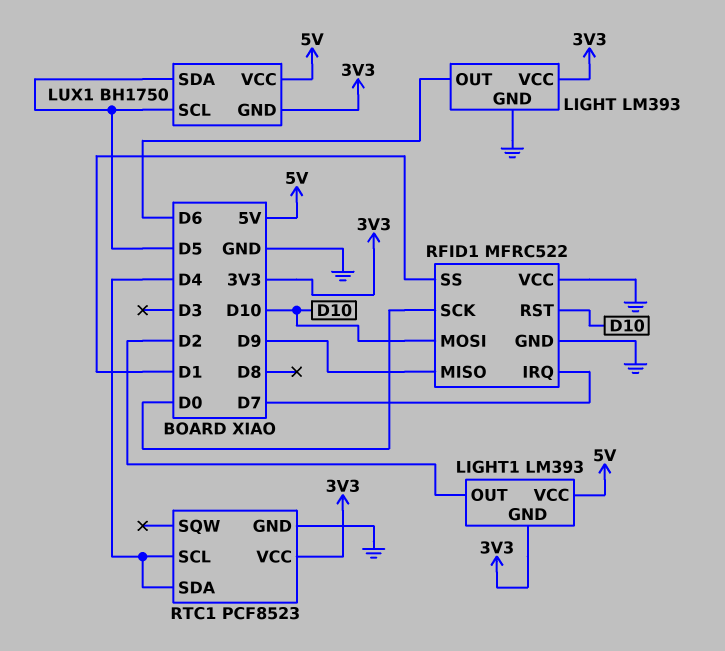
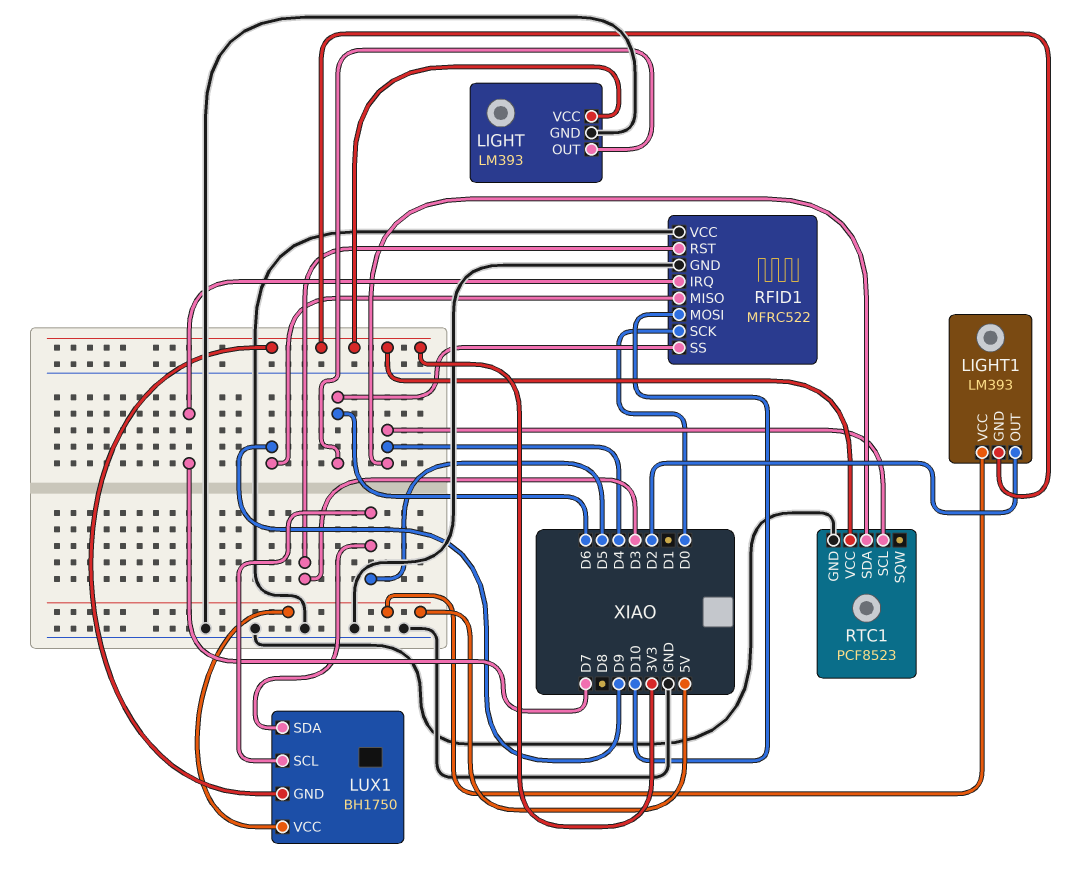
RFID1 pin RST: D10 -> D3
RFID1 pin SS: D1 -> D6

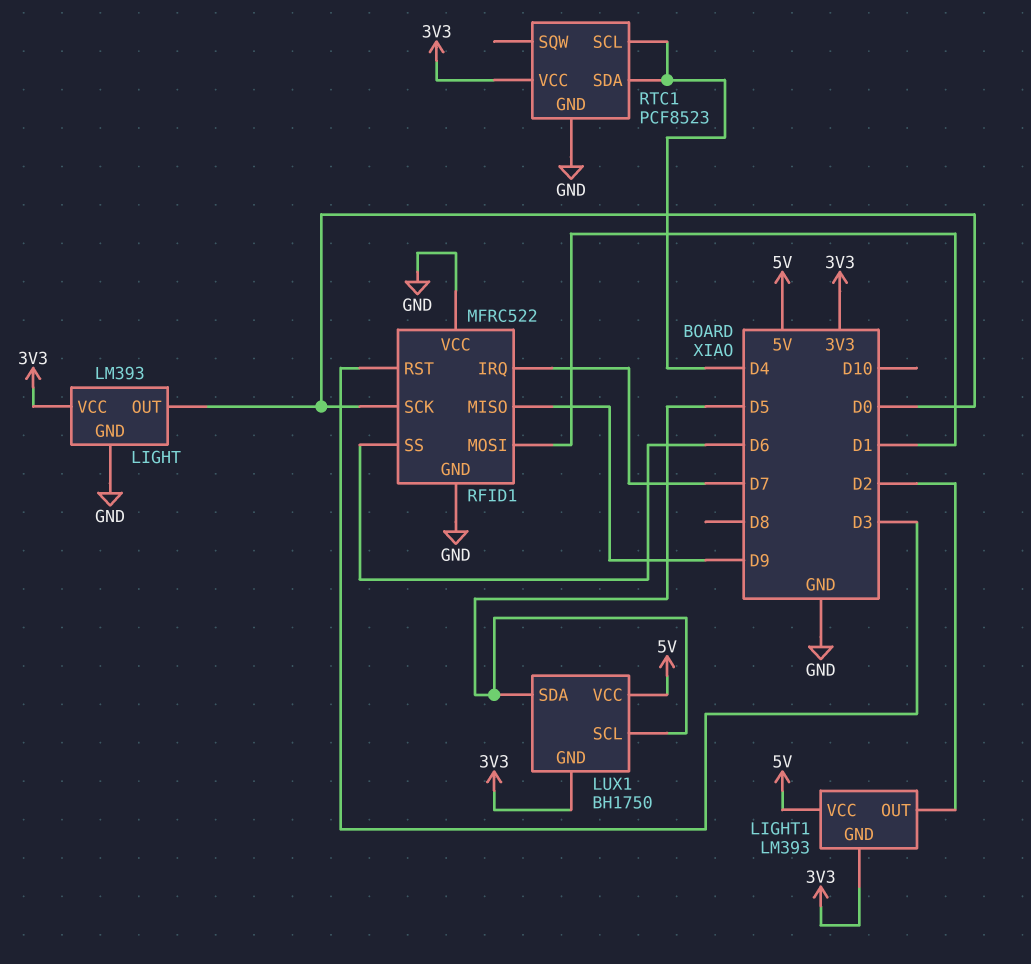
LIGHT pin OUT: D6 -> D0
RFID1 pin MOSI: D10 -> D1

